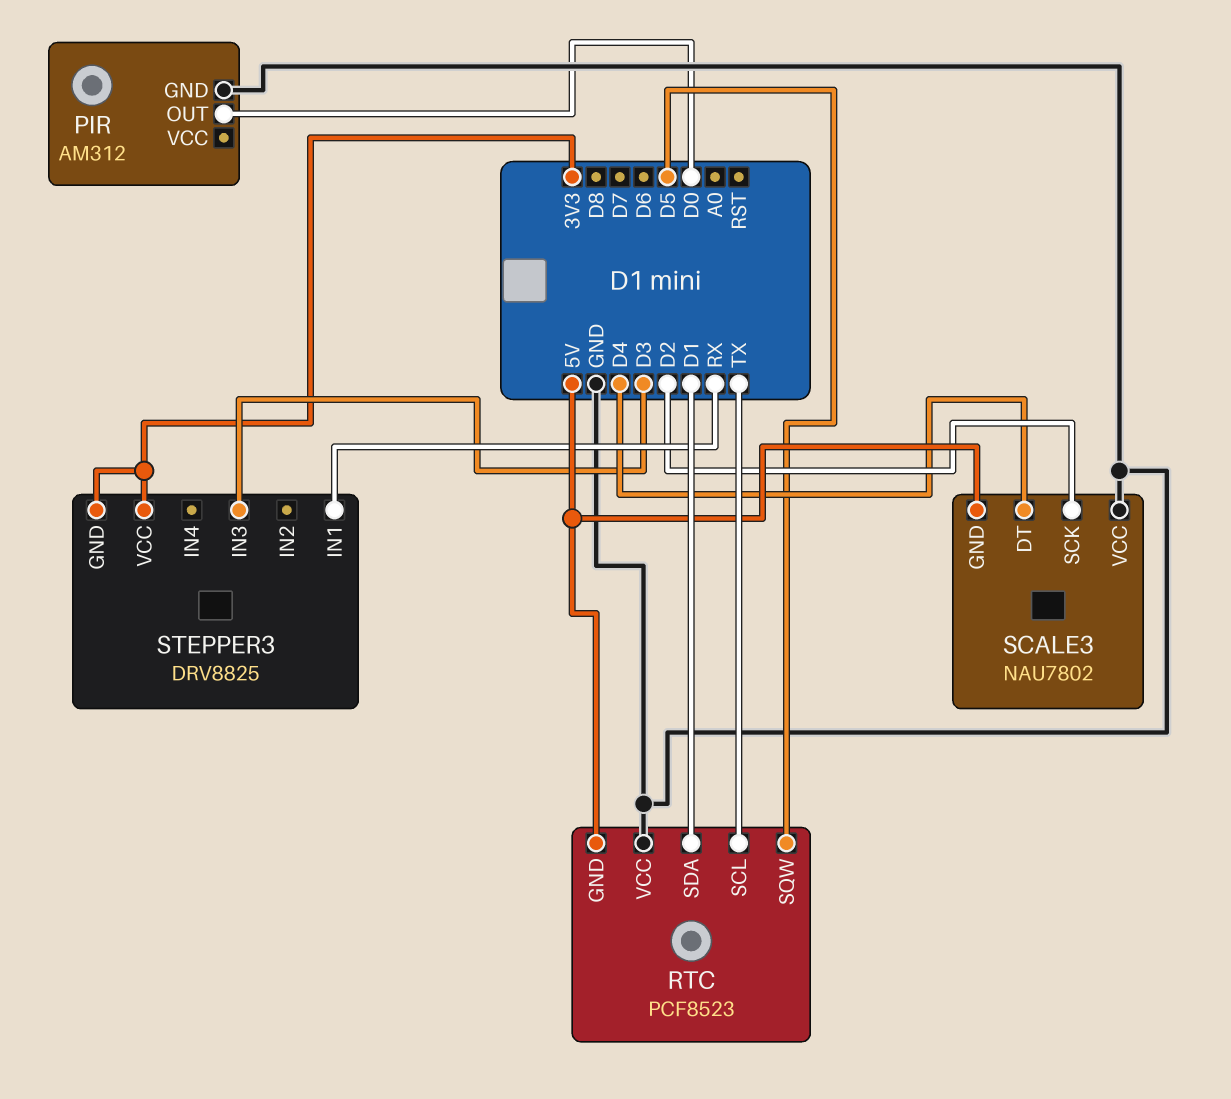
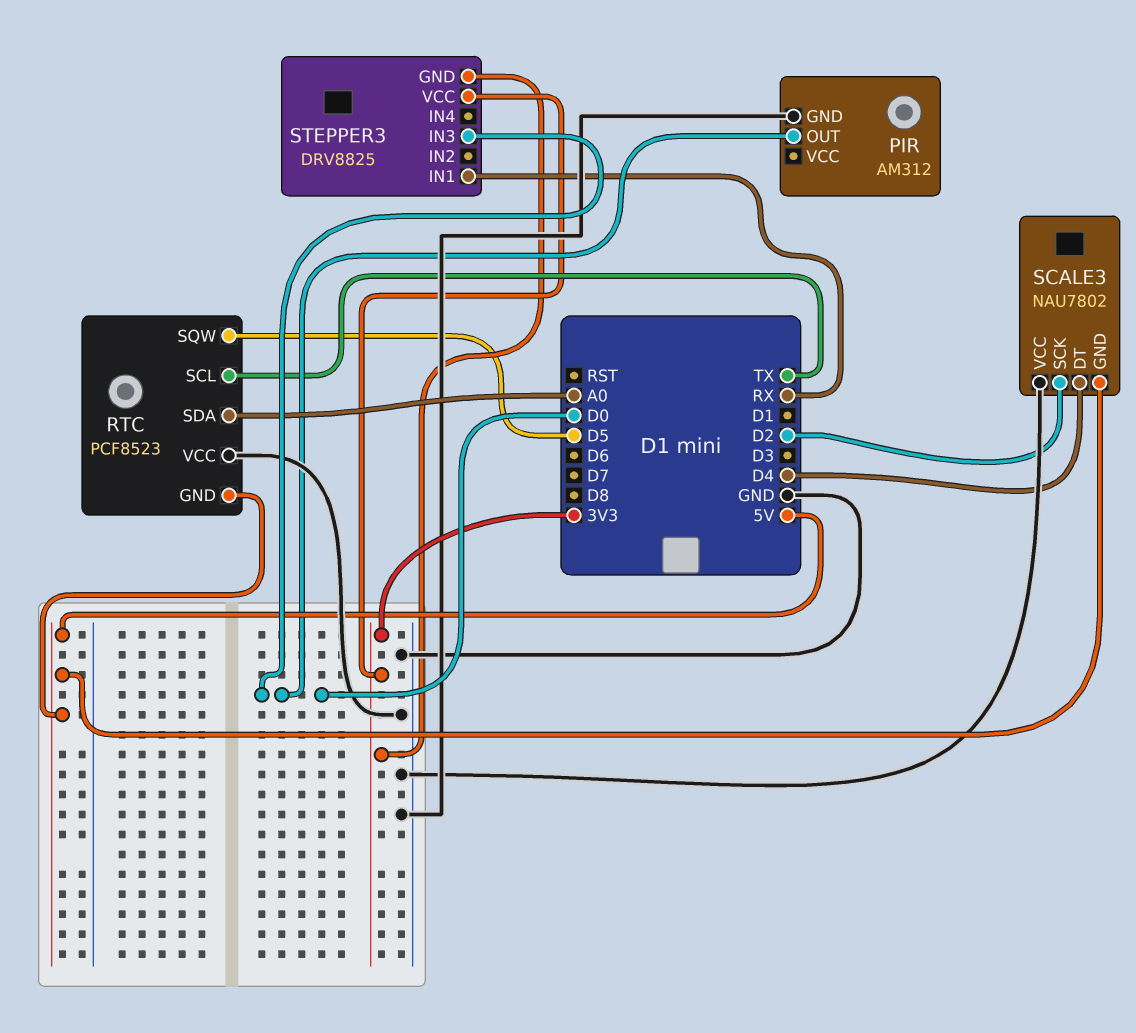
RTC pin SDA: D1 -> A0
STEPPER3 pin IN3: D3 -> D0

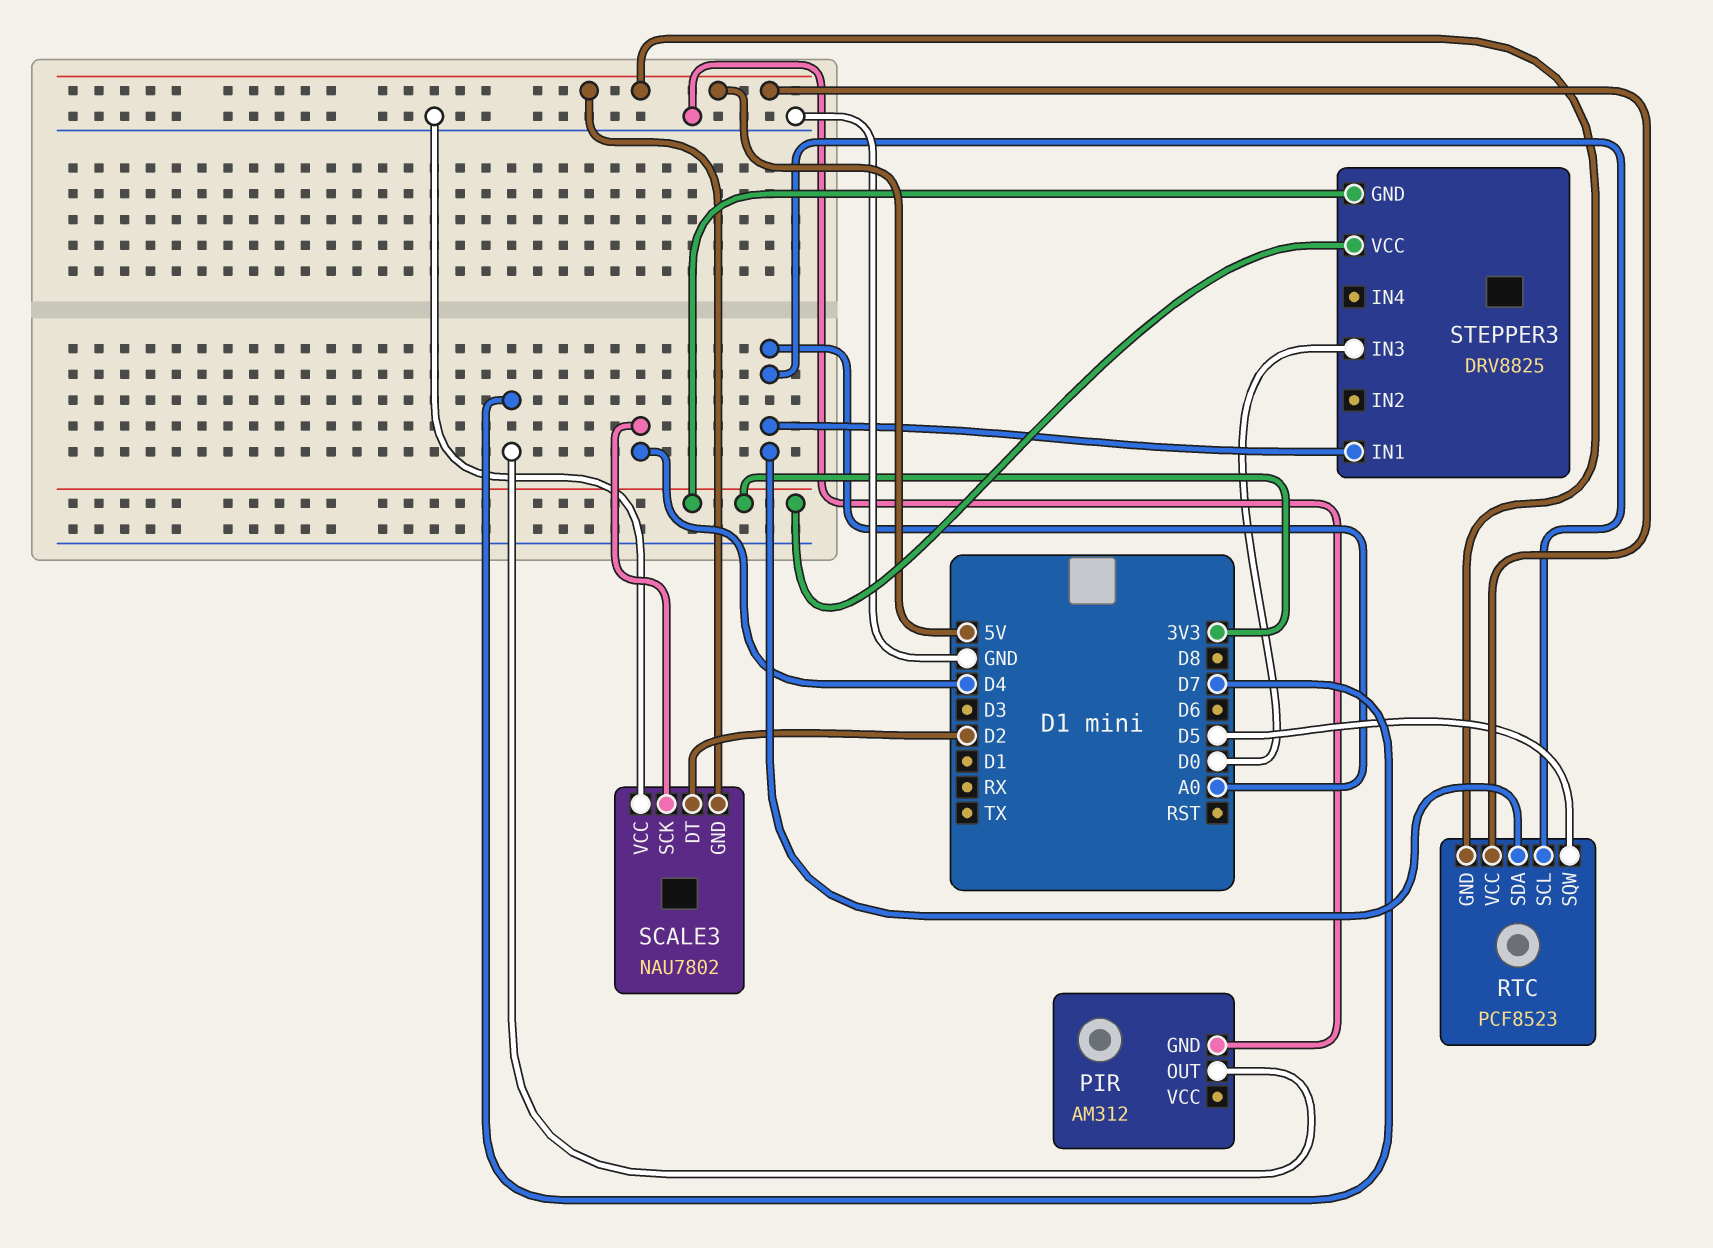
PIR pin OUT: D0 -> D7
RTC pin SCL: TX -> A0
RTC pin VCC: GND -> 5V
SCALE3 pin DT: D4 -> D2
SCALE3 pin SCK: D2 -> D4
STEPPER3 pin IN1: RX -> A0

